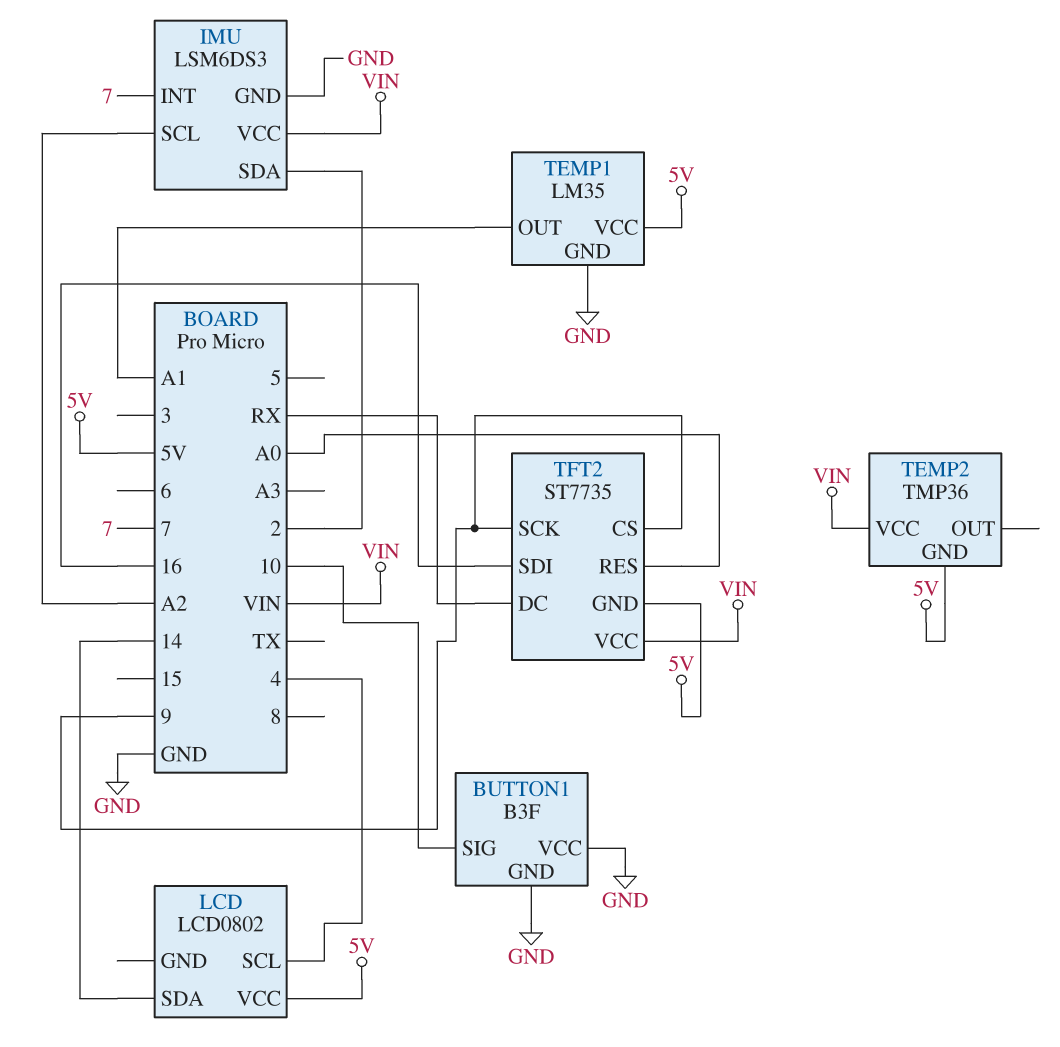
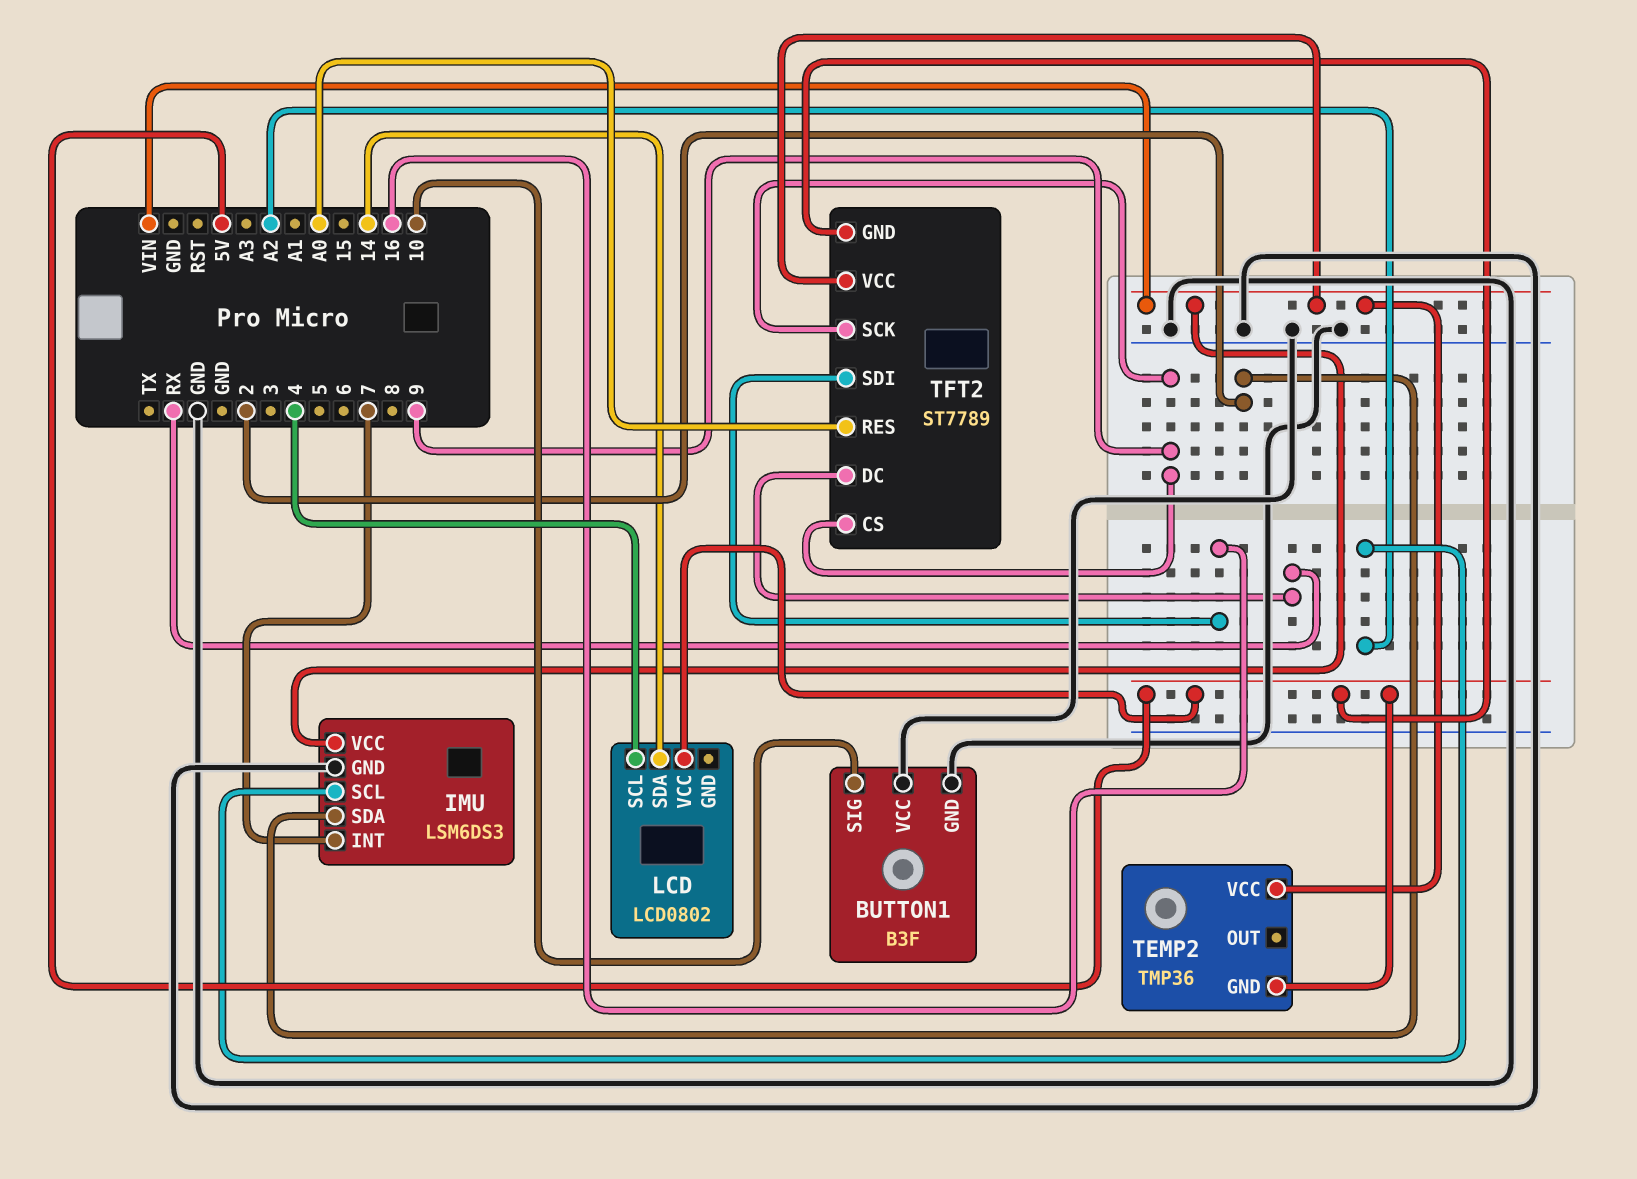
TEMP1: LM35 -> none
TEMP1 pin GND: GND -> none
TEMP1 pin OUT: A1 -> none
TEMP1 pin VCC: 5V -> none
TFT2: ST7735 -> ST7789

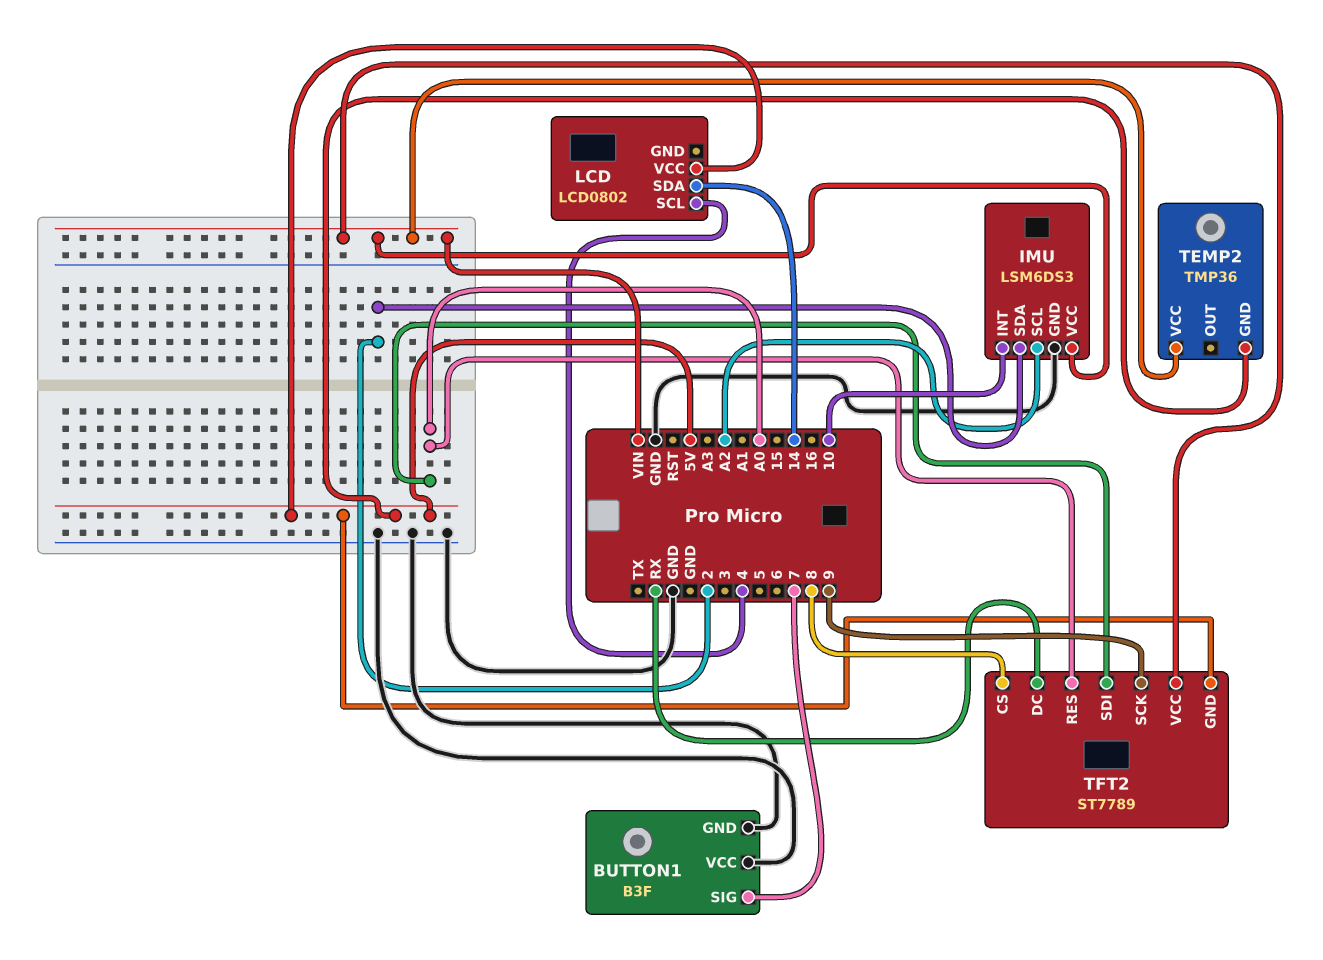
BUTTON1 pin SIG: 10 -> 7
IMU pin INT: 7 -> 10
TFT2 pin CS: 9 -> 8
TFT2 pin SDI: 16 -> A0

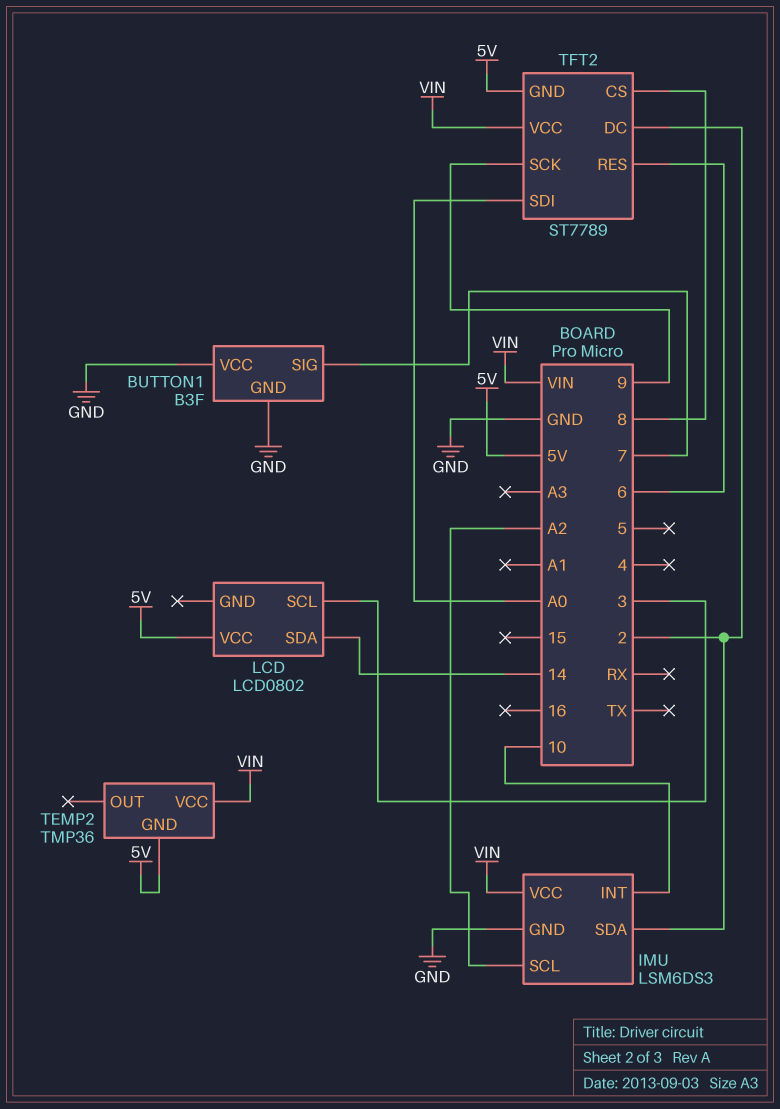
LCD pin SCL: 4 -> 3
TFT2 pin DC: RX -> 2
TFT2 pin RES: A0 -> 6

